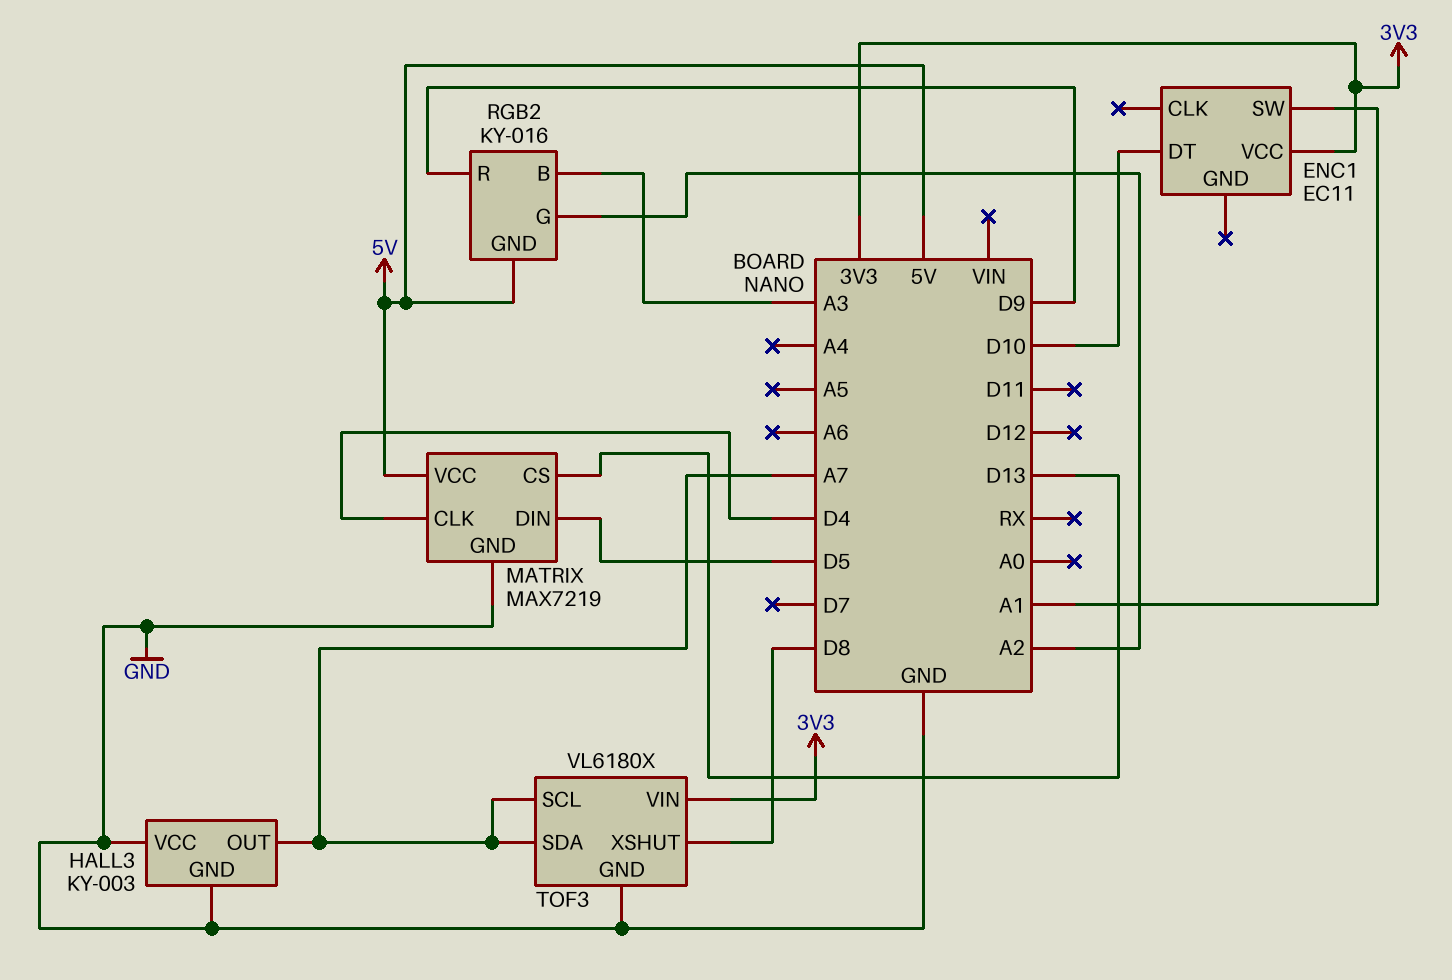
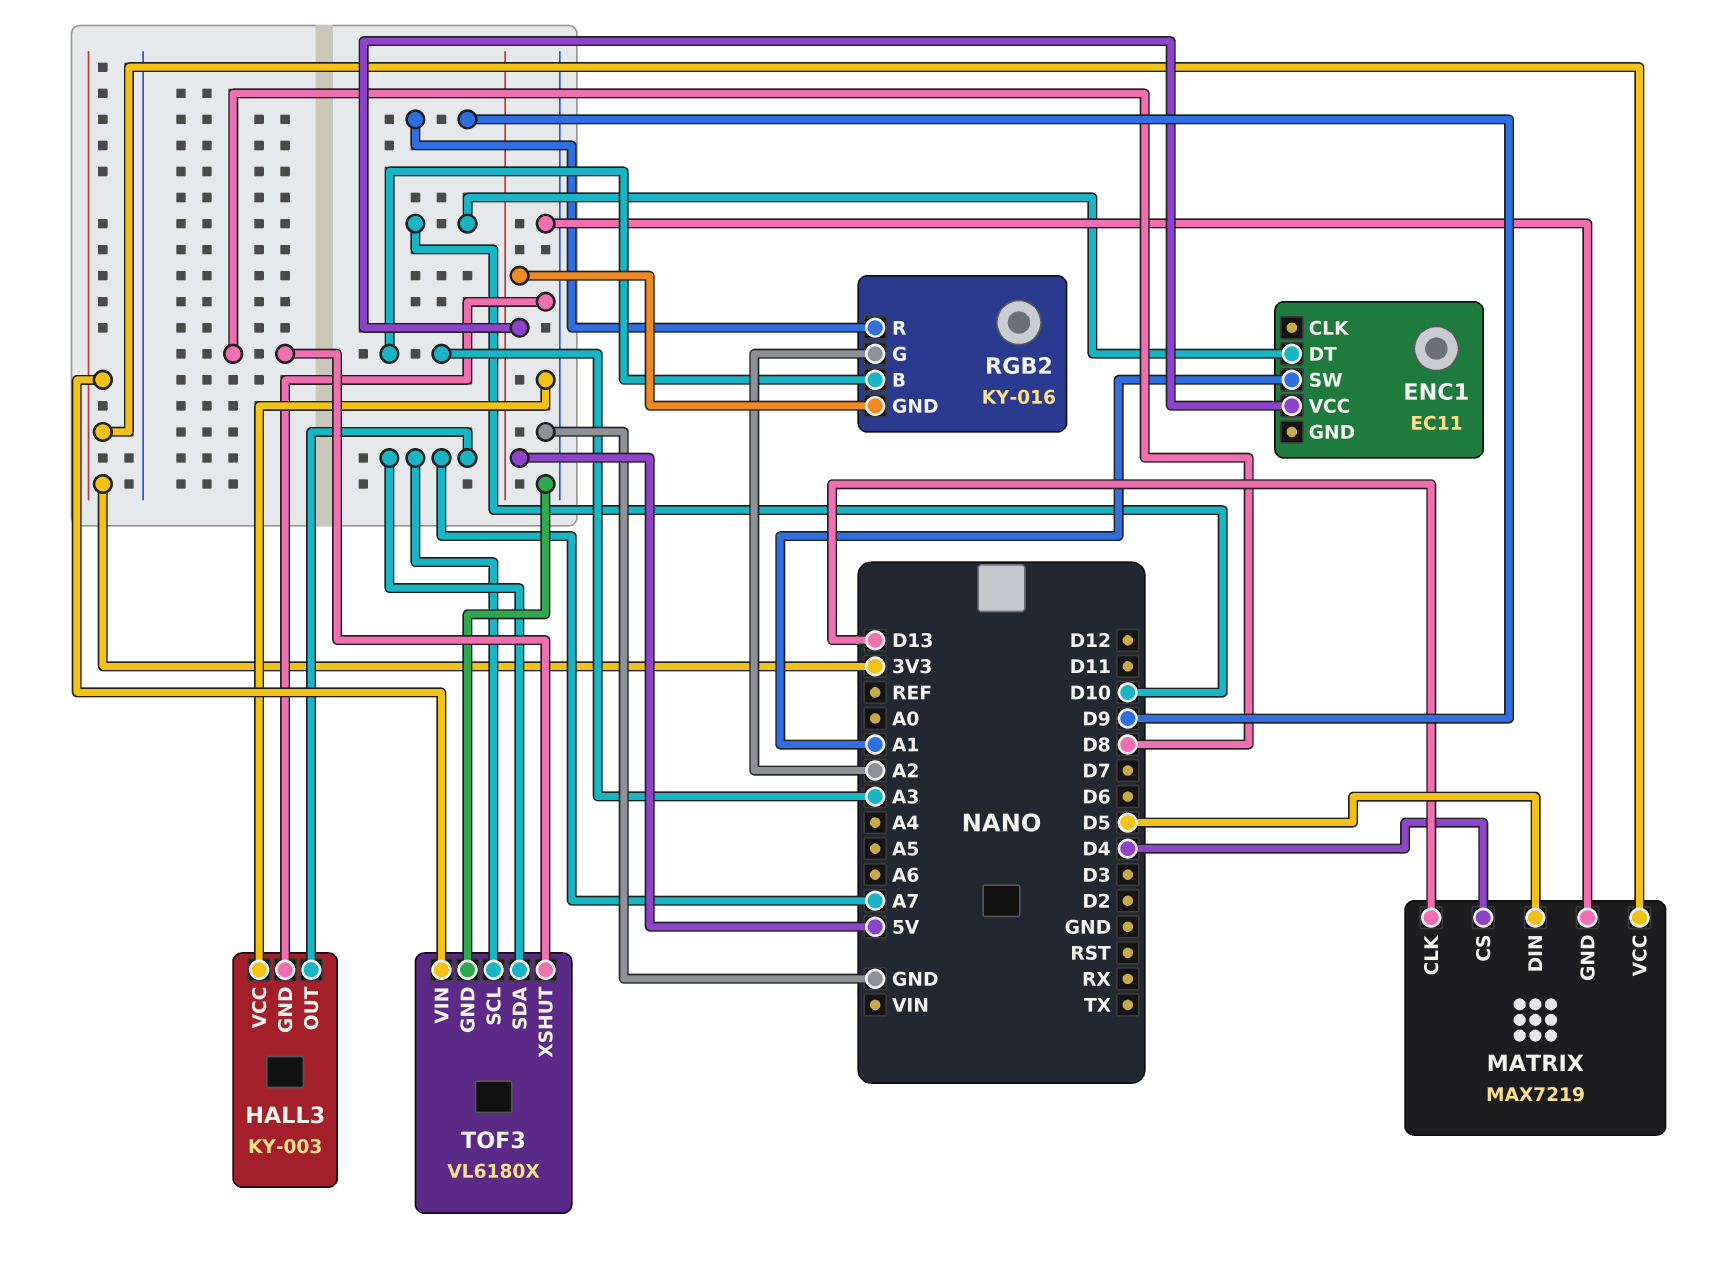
ENC1 pin VCC: 3V3 -> 5V
MATRIX pin CLK: D4 -> D13
MATRIX pin CS: D13 -> D4
MATRIX pin VCC: 5V -> 3V3

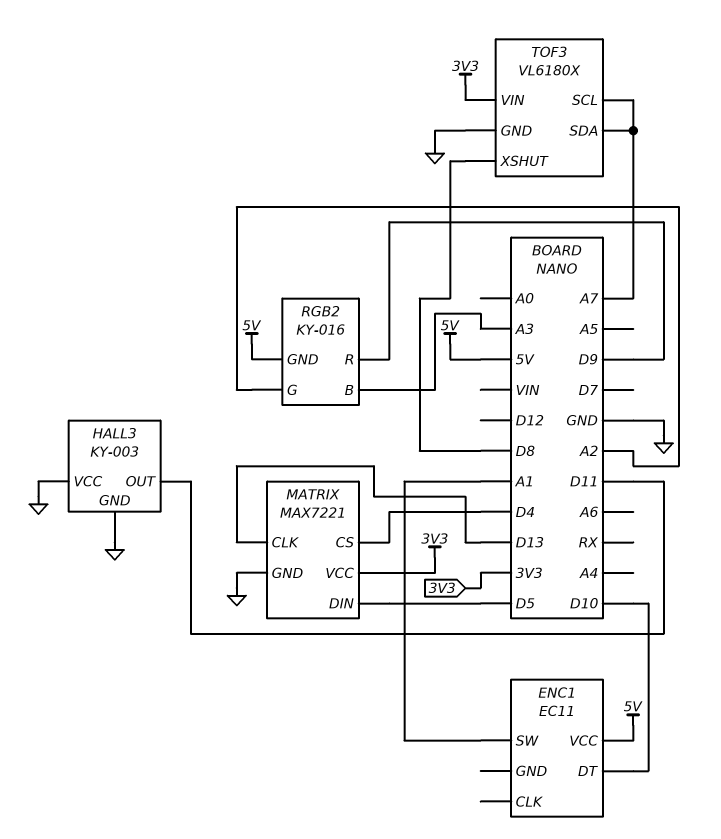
HALL3 pin OUT: A7 -> D11
MATRIX: MAX7219 -> MAX7221

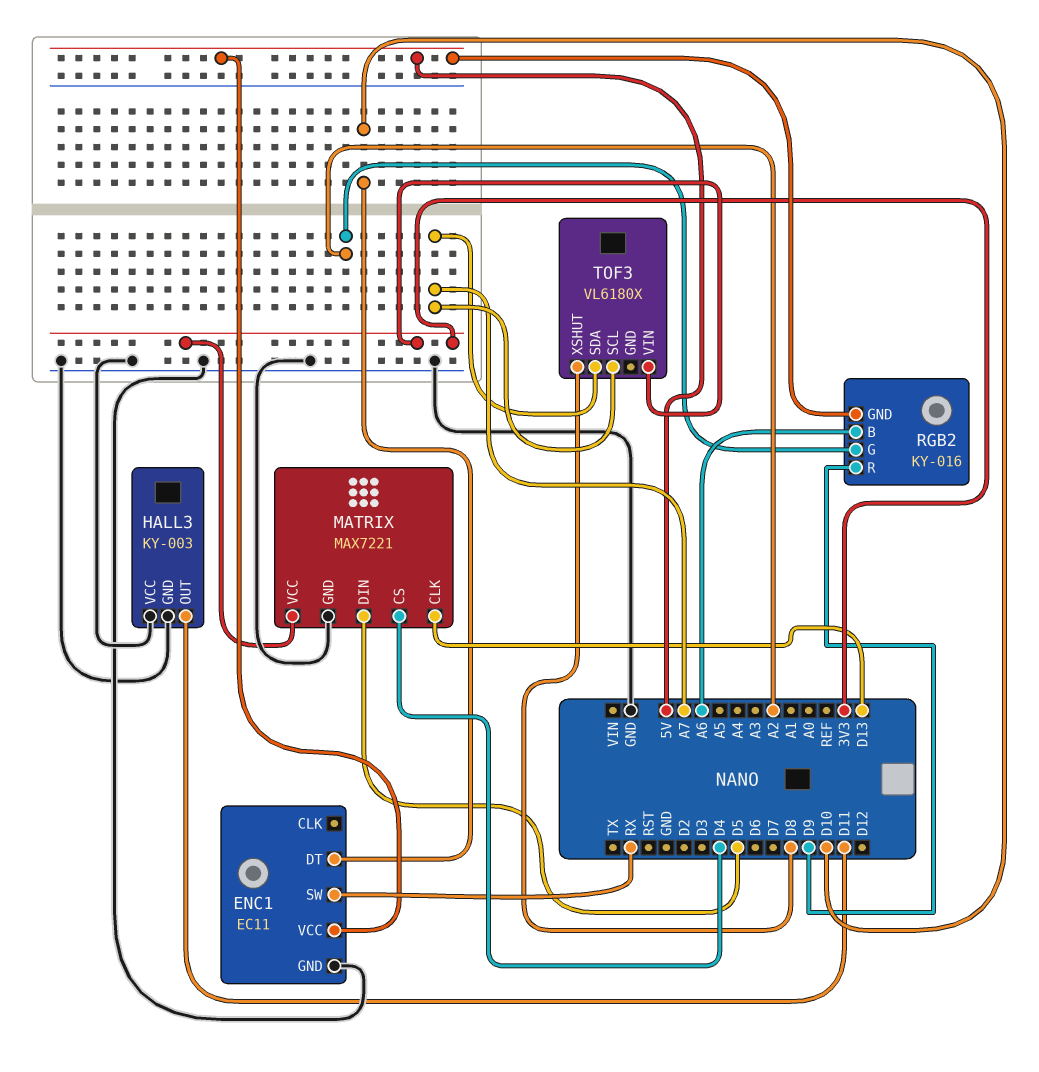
ENC1 pin GND: none -> GND
ENC1 pin SW: A1 -> RX
RGB2 pin B: A3 -> A6
TOF3 pin GND: GND -> none

